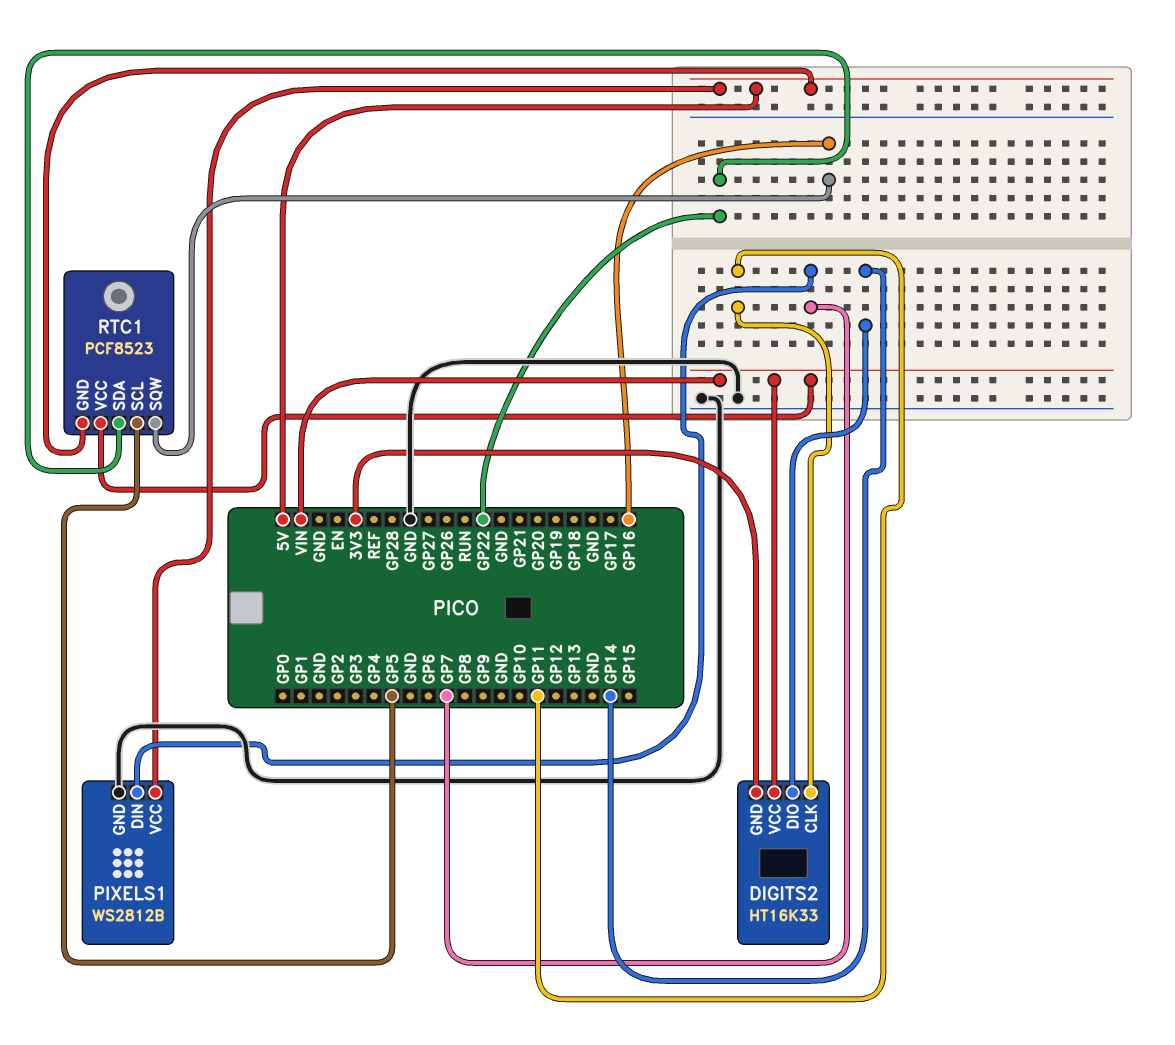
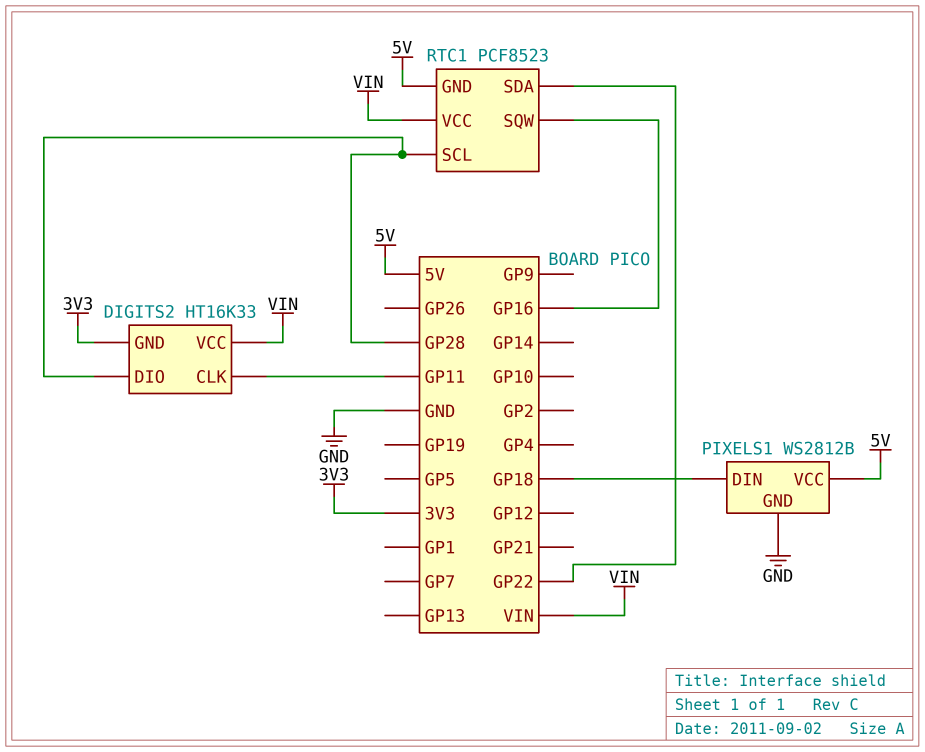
DIGITS2 pin DIO: GP14 -> GP28
PIXELS1 pin DIN: GP7 -> GP18
RTC1 pin SCL: GP5 -> GP28

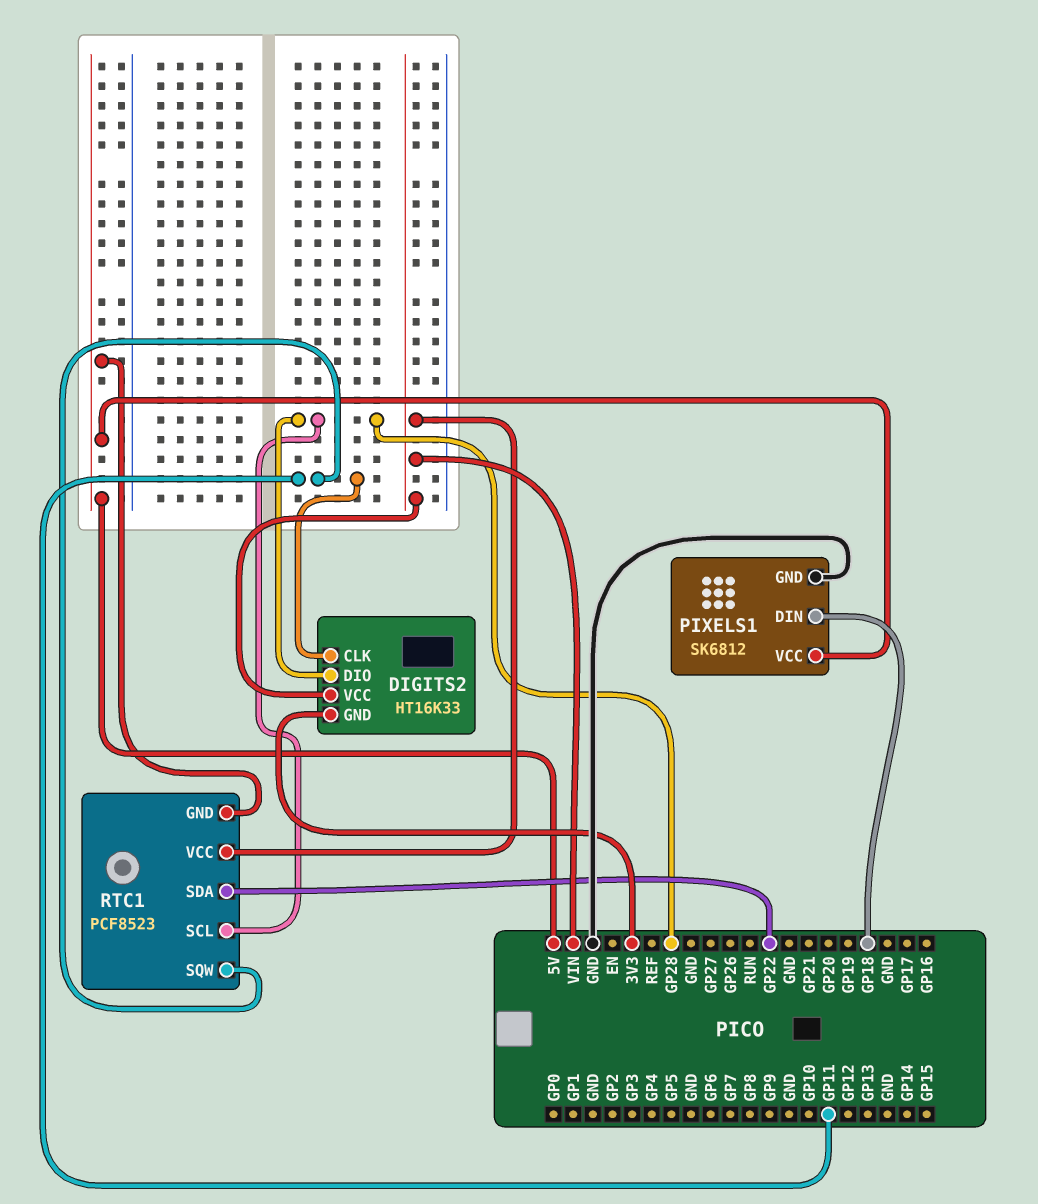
PIXELS1: WS2812B -> SK6812
RTC1 pin SQW: GP16 -> GP11

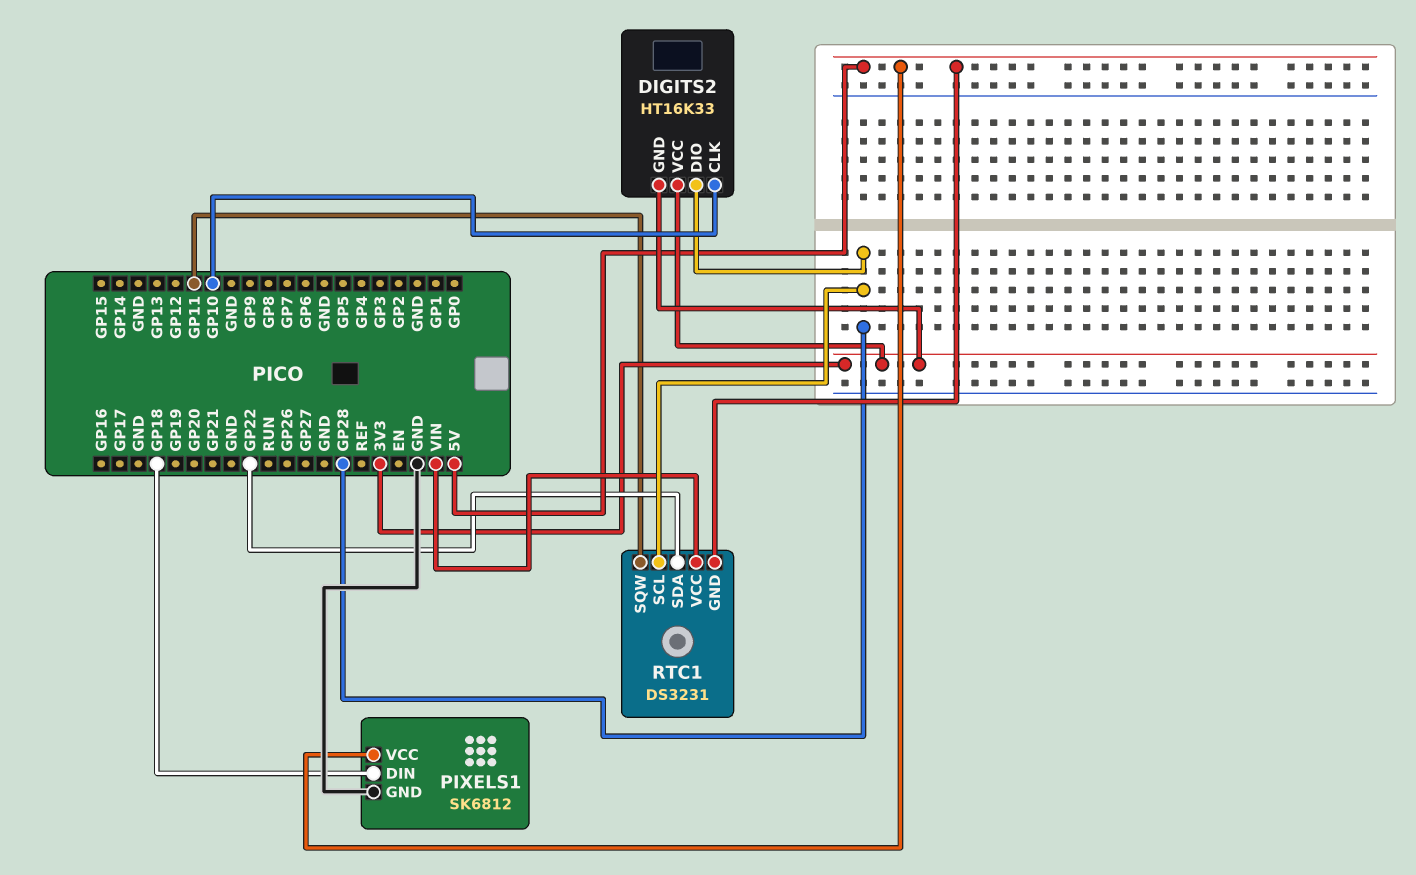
DIGITS2 pin CLK: GP11 -> GP10
DIGITS2 pin VCC: VIN -> 3V3
RTC1: PCF8523 -> DS3231

